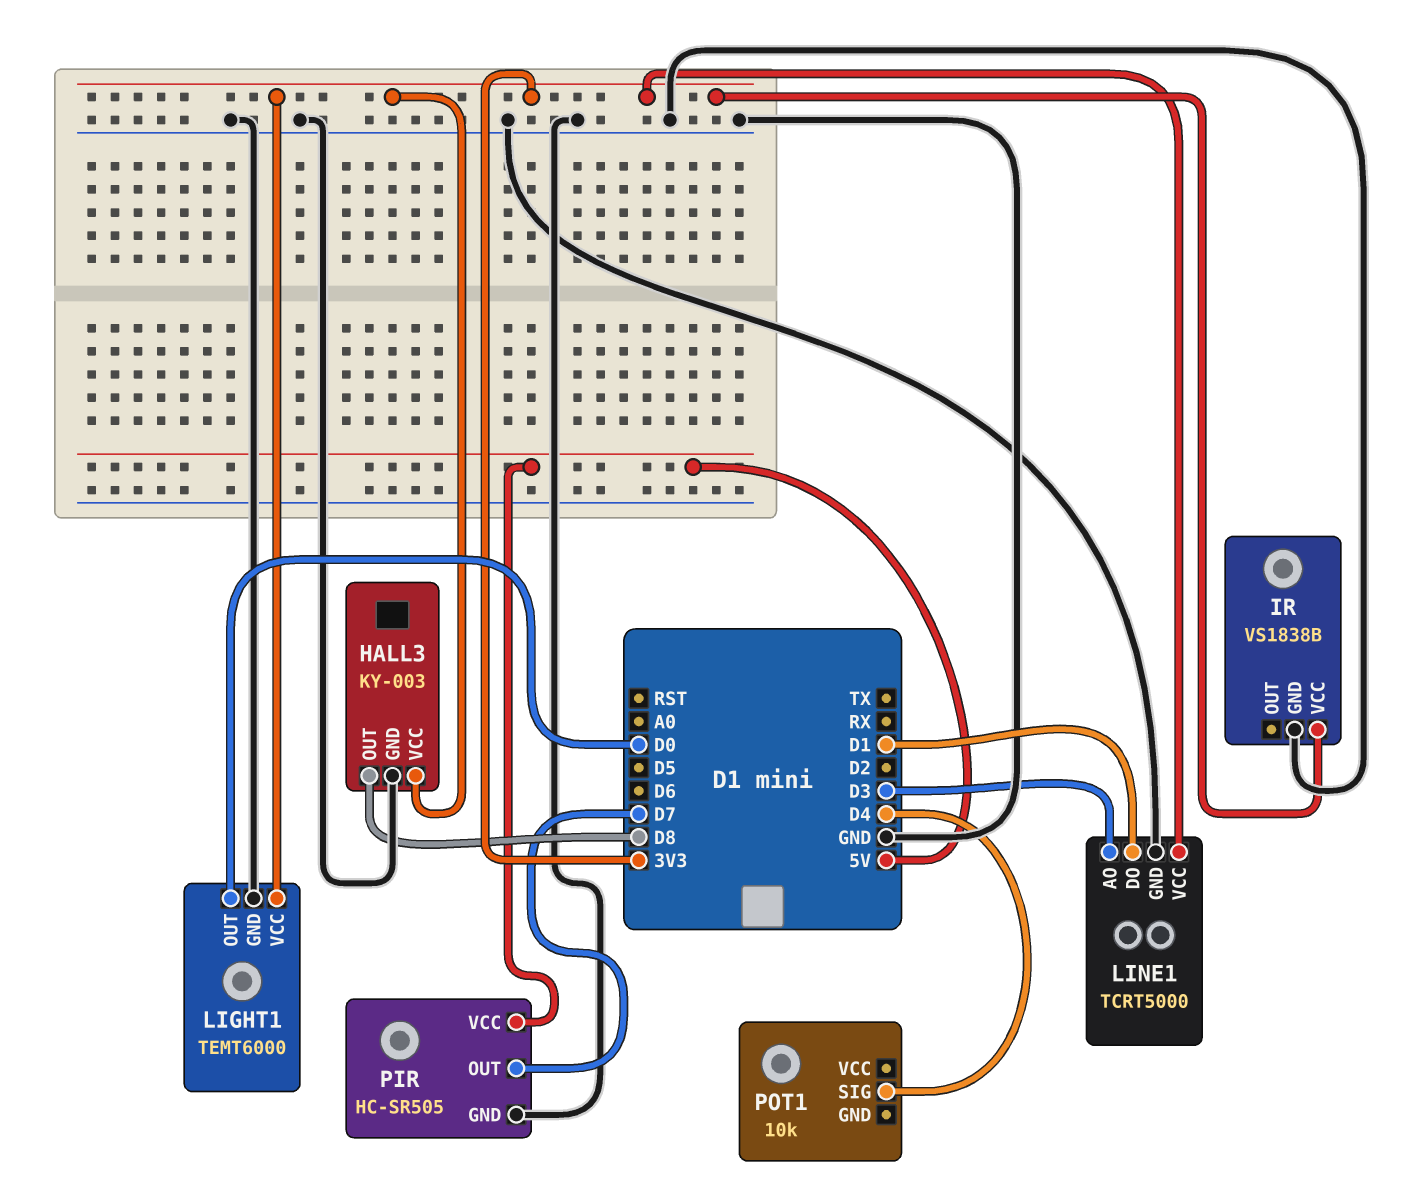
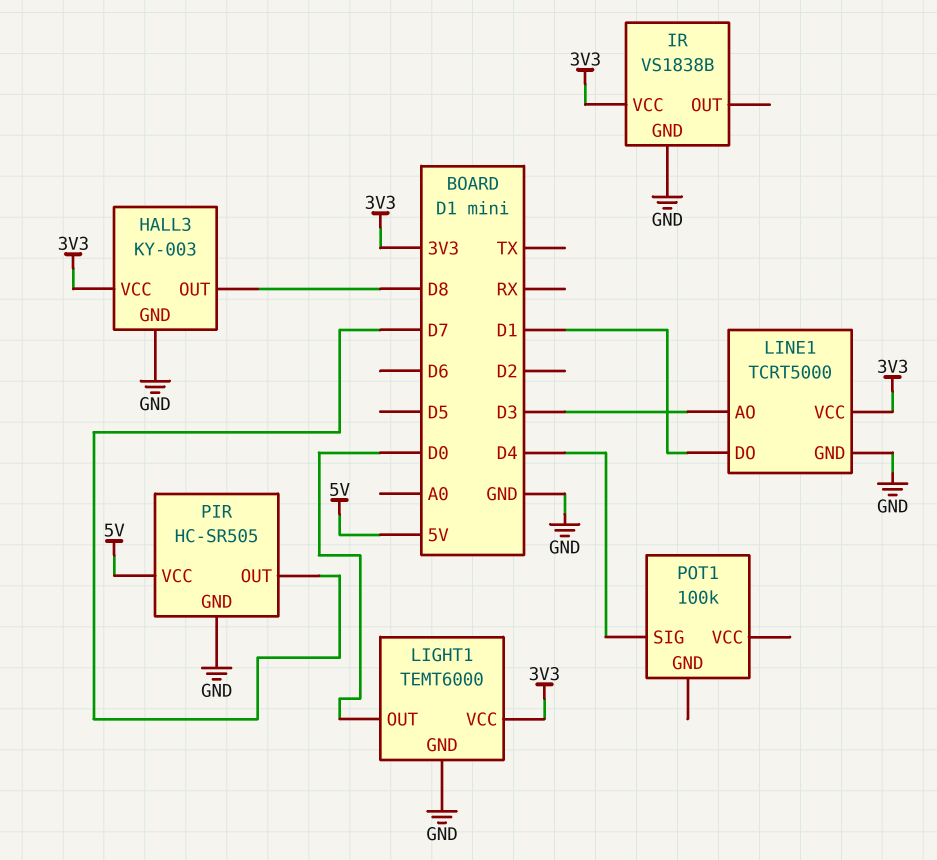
POT1: 10k -> 100k

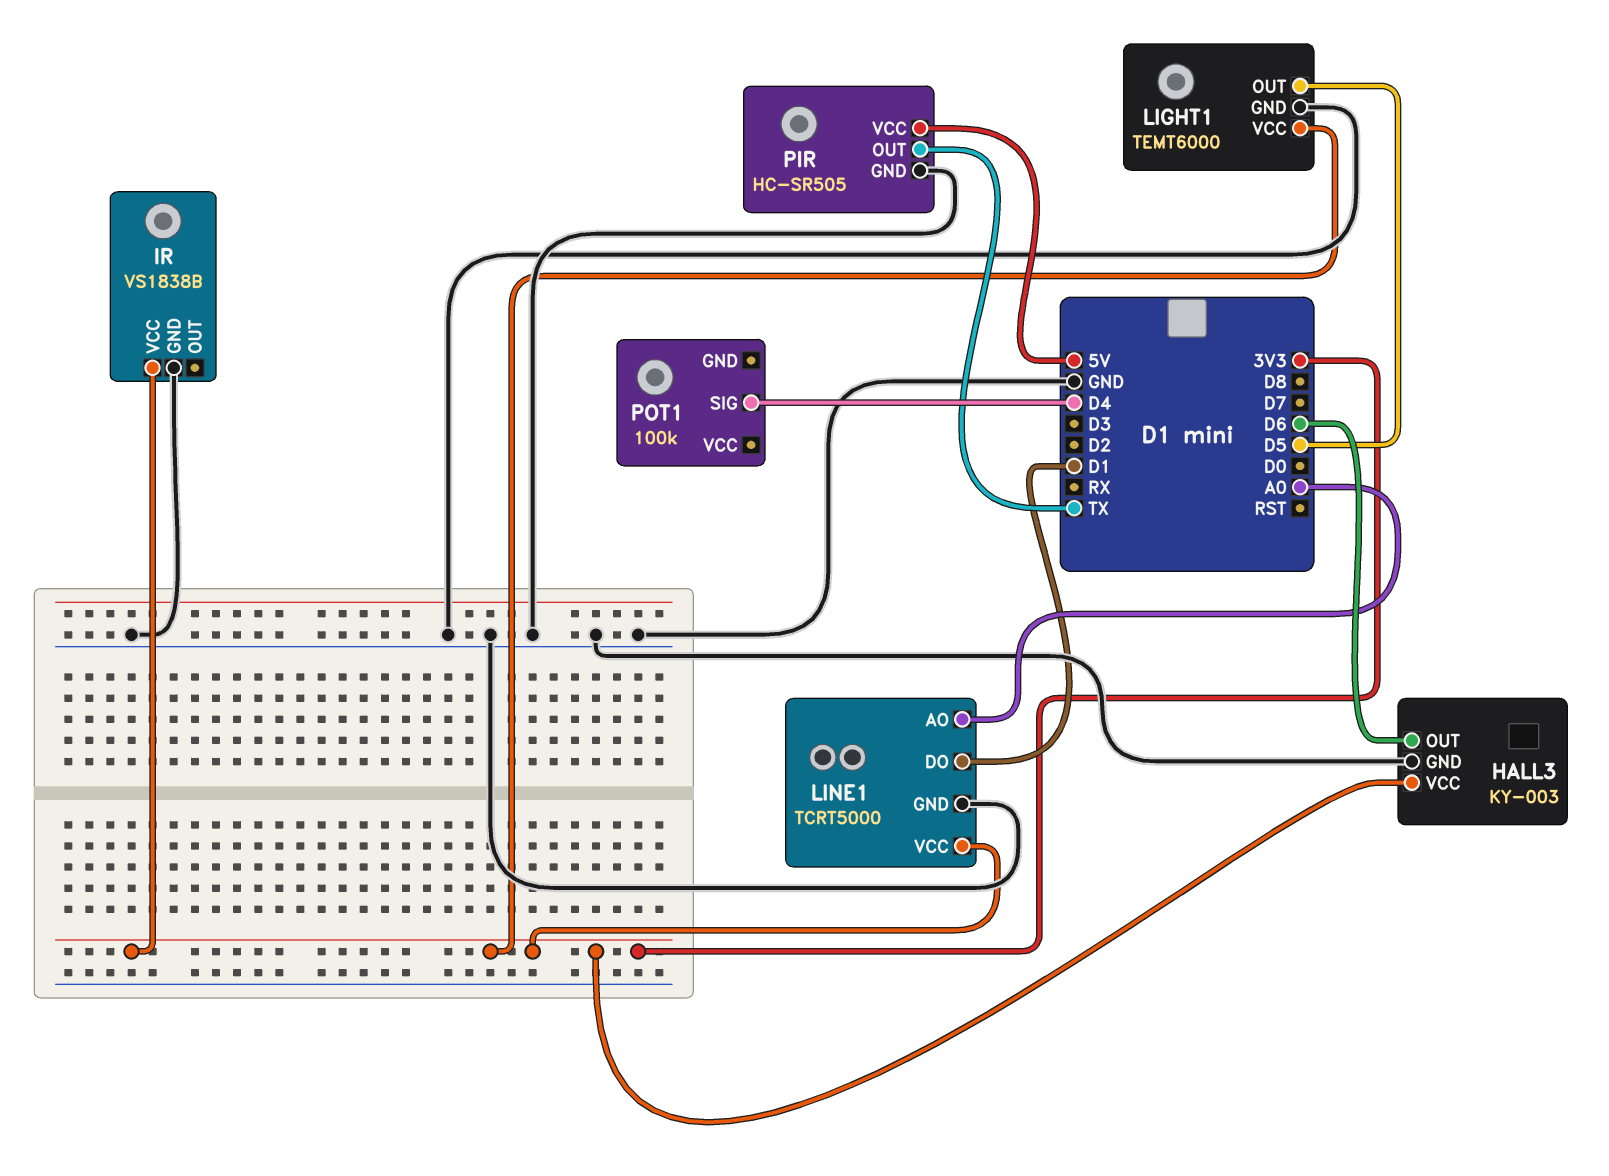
HALL3 pin OUT: D8 -> D6
LIGHT1 pin OUT: D0 -> D5
LINE1 pin AO: D3 -> A0
PIR pin OUT: D7 -> TX

